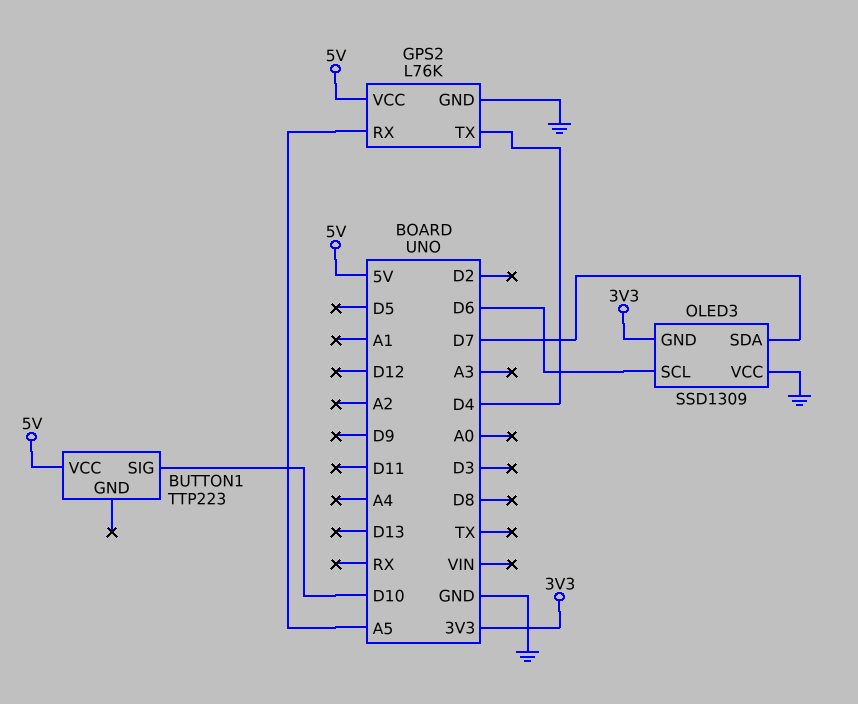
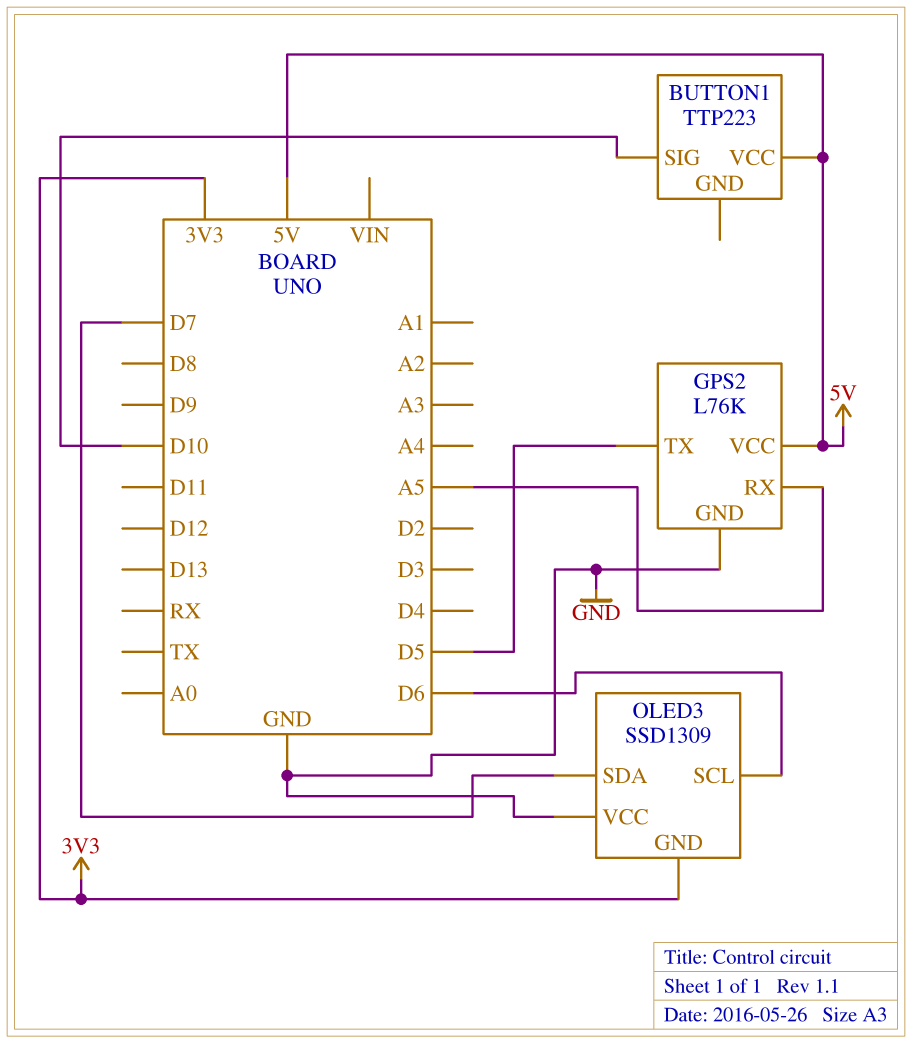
GPS2 pin TX: D4 -> D5

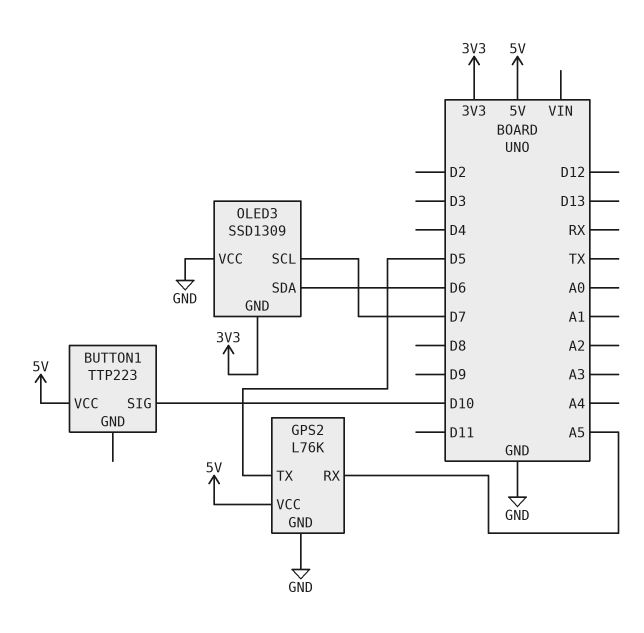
OLED3 pin SCL: D6 -> D7
OLED3 pin SDA: D7 -> D6

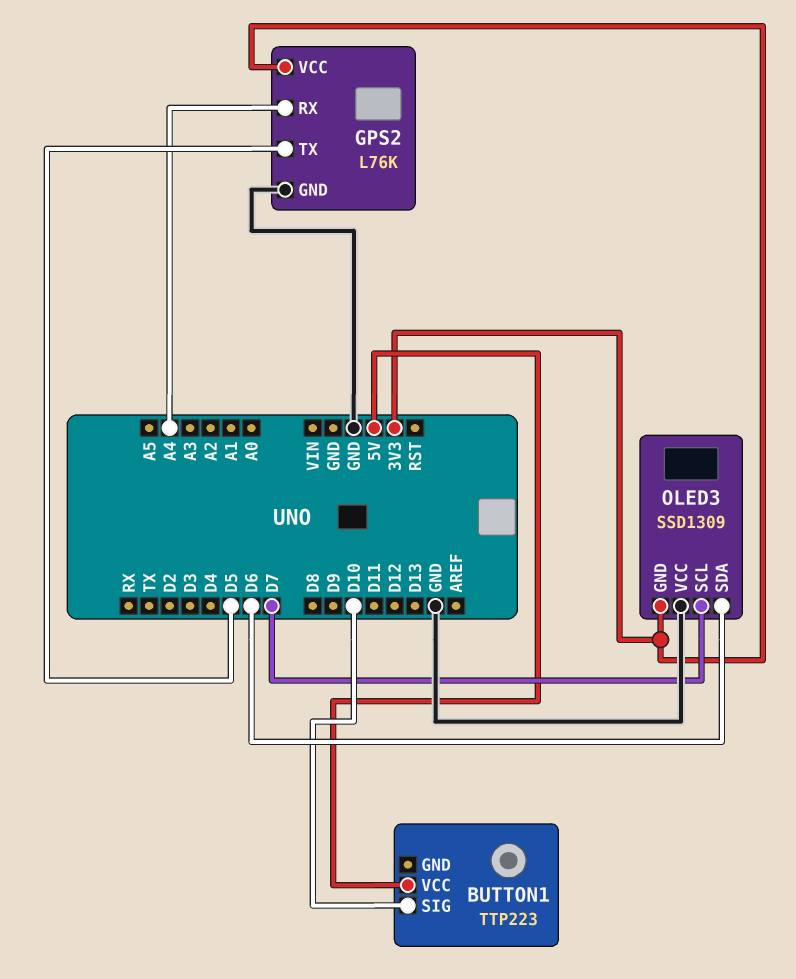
GPS2 pin RX: A5 -> A4
GPS2 pin VCC: 5V -> 3V3

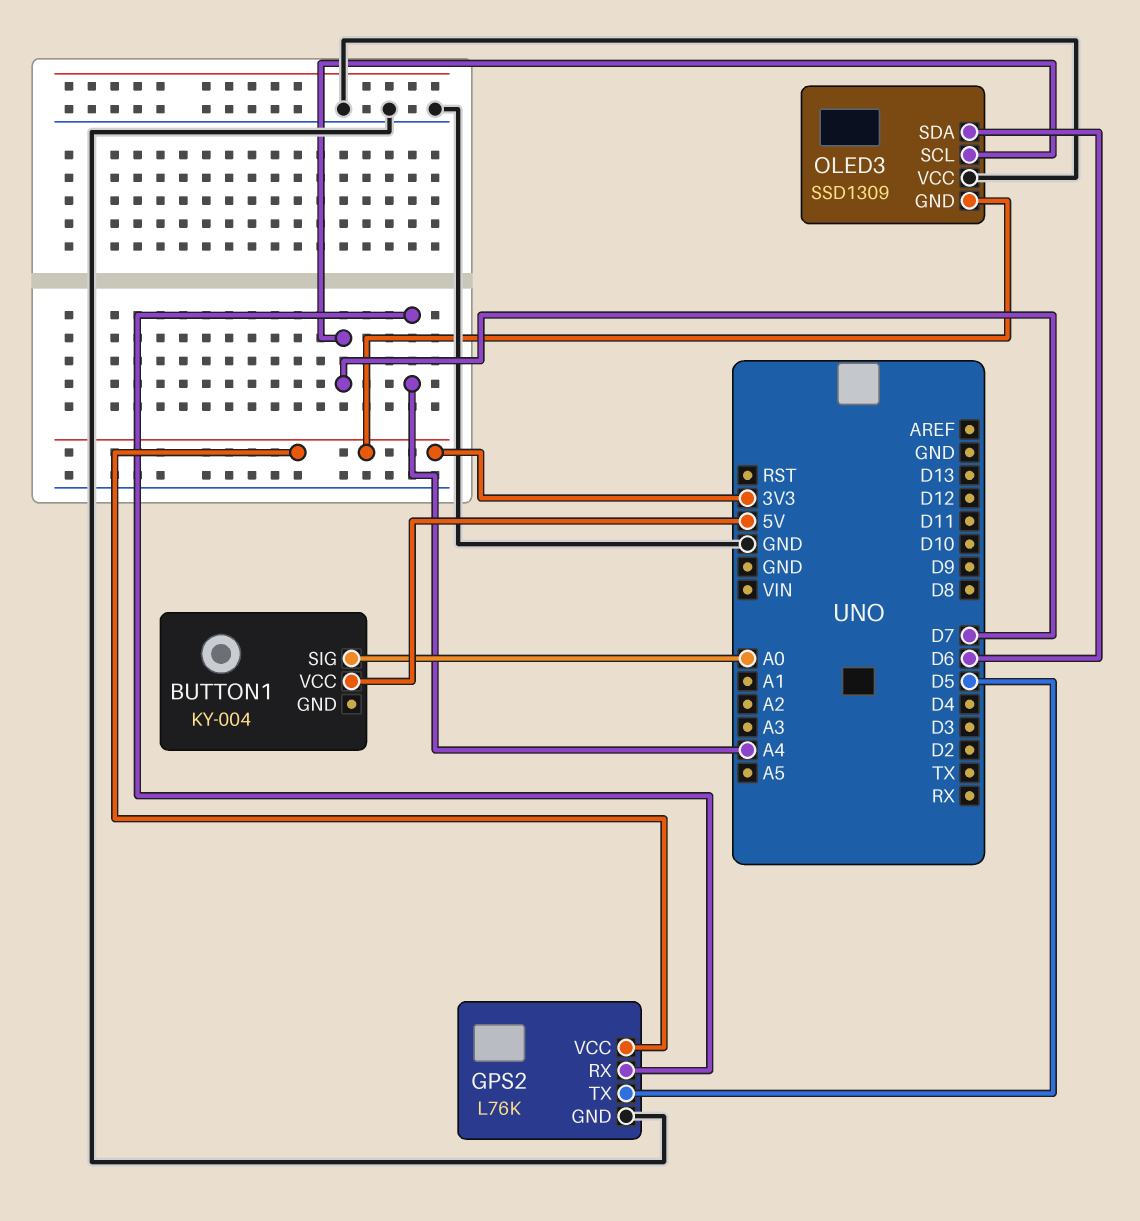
BUTTON1: TTP223 -> KY-004
BUTTON1 pin SIG: D10 -> A0

